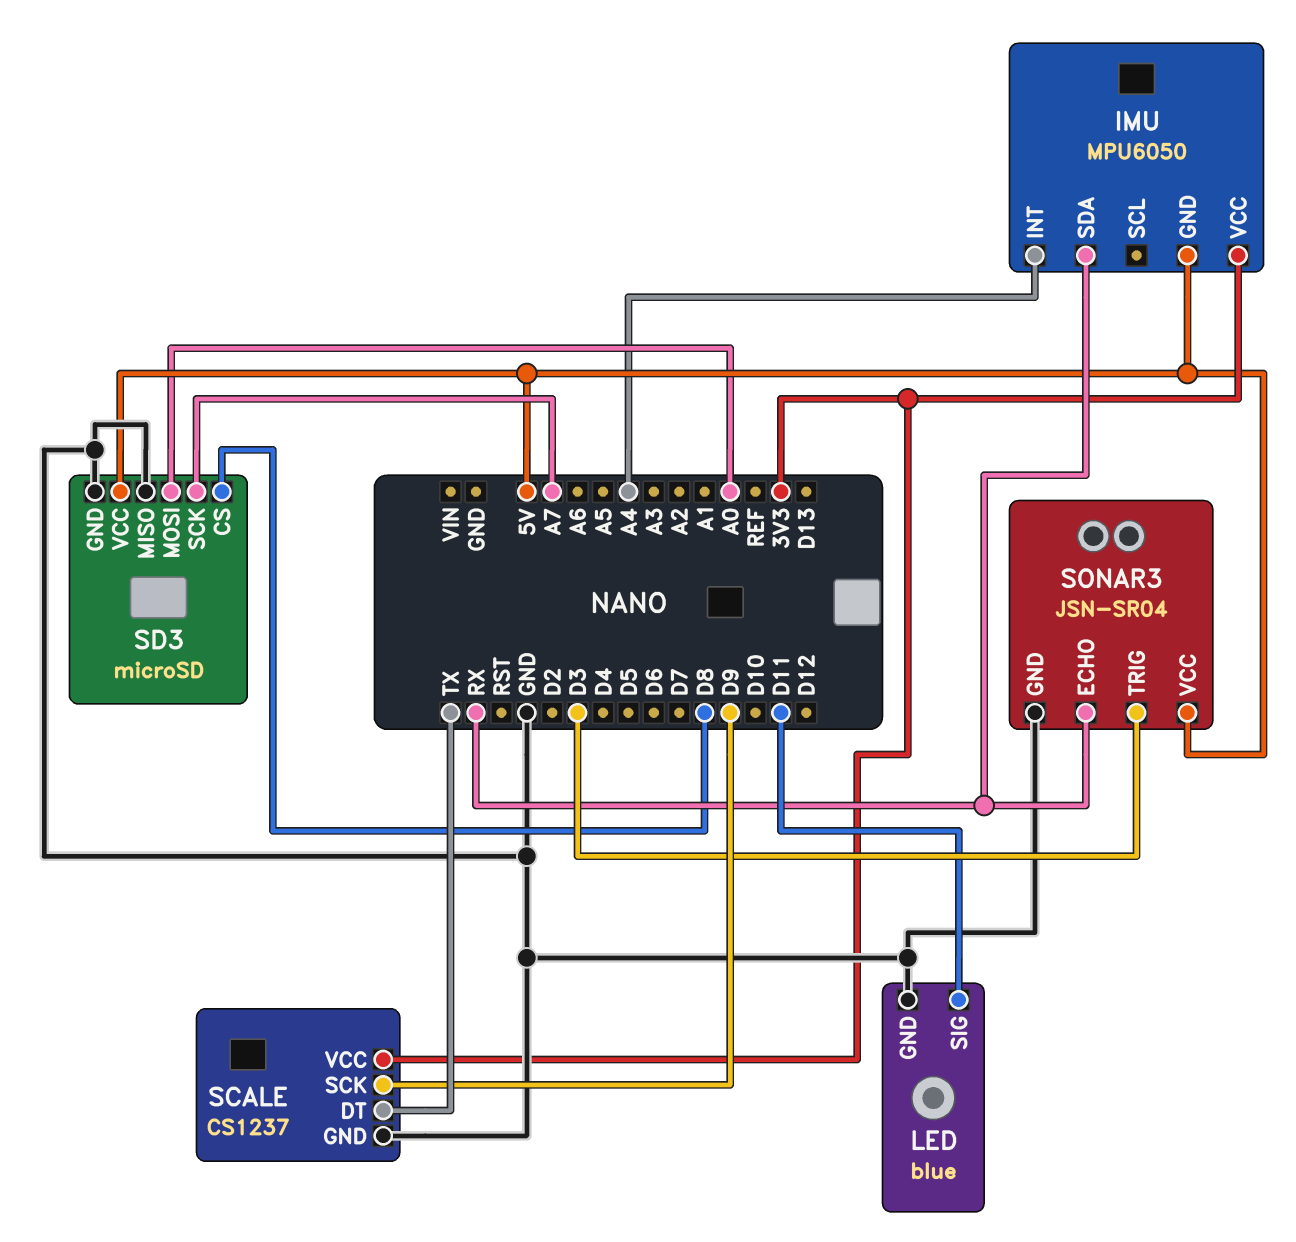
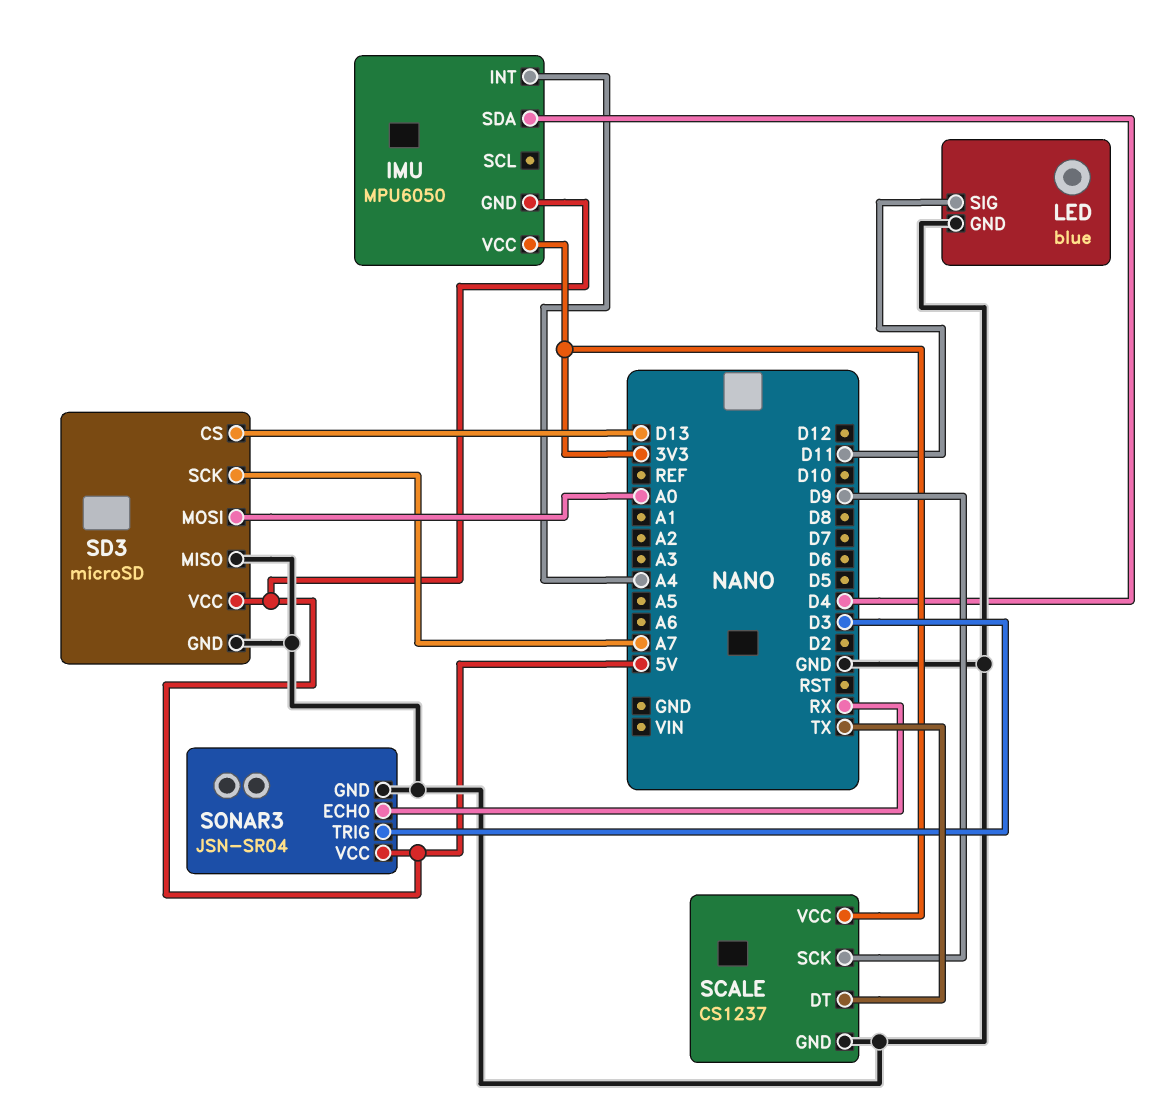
IMU pin SDA: RX -> D4
SD3 pin CS: D8 -> D13

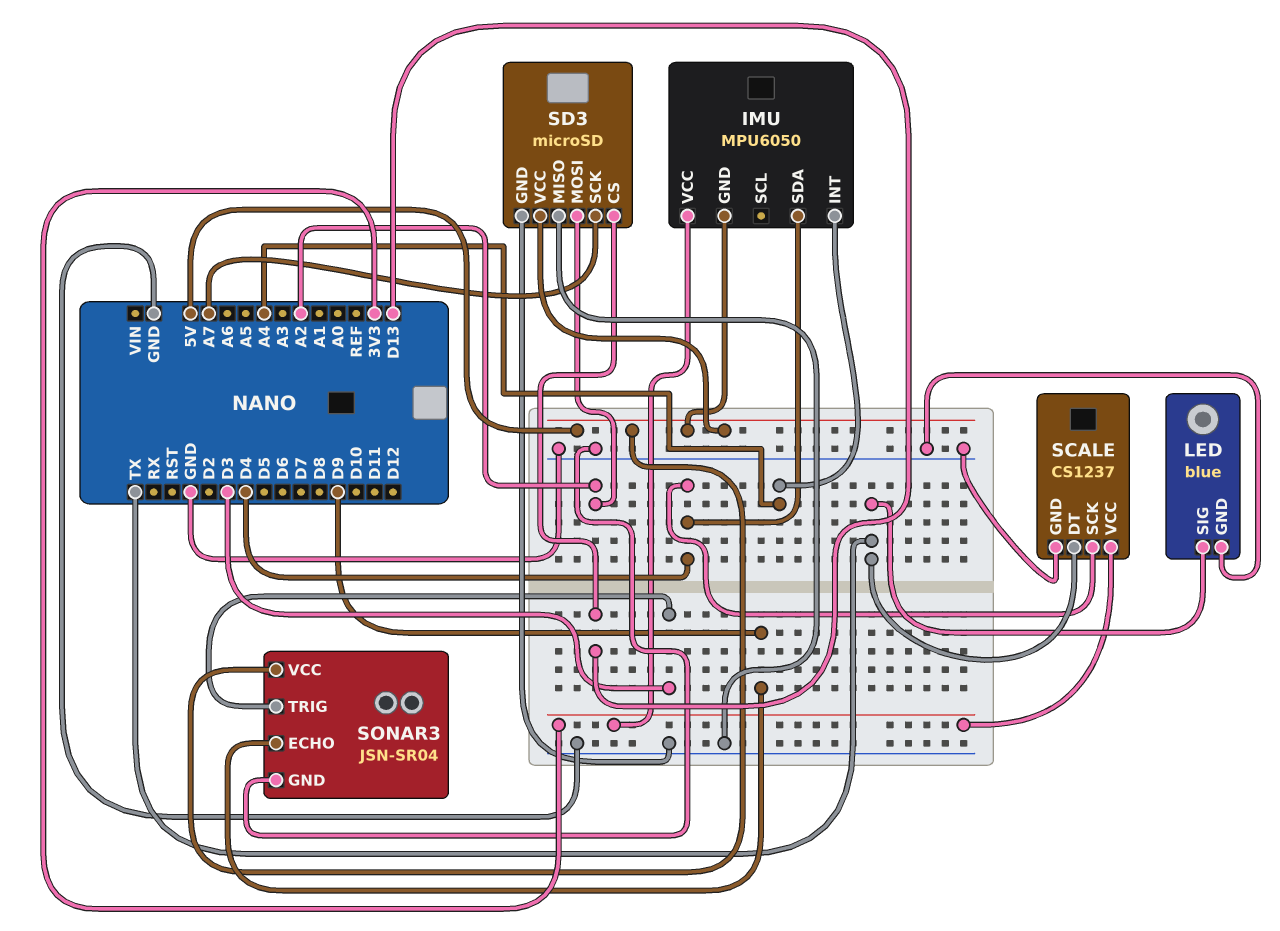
LED pin SIG: D11 -> TX
SCALE pin SCK: D9 -> D4
SD3 pin MOSI: A0 -> A2
SONAR3 pin ECHO: RX -> D9

